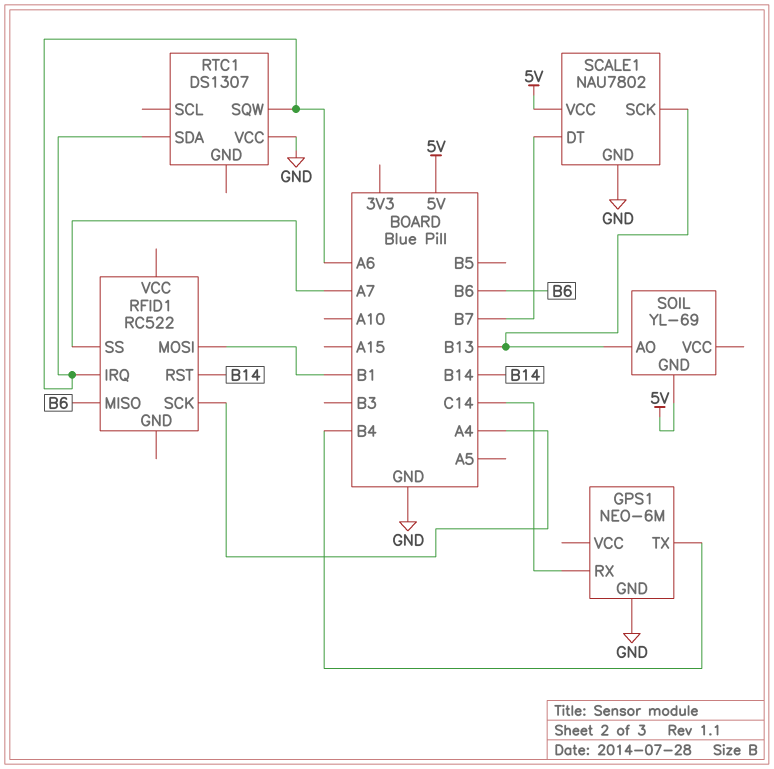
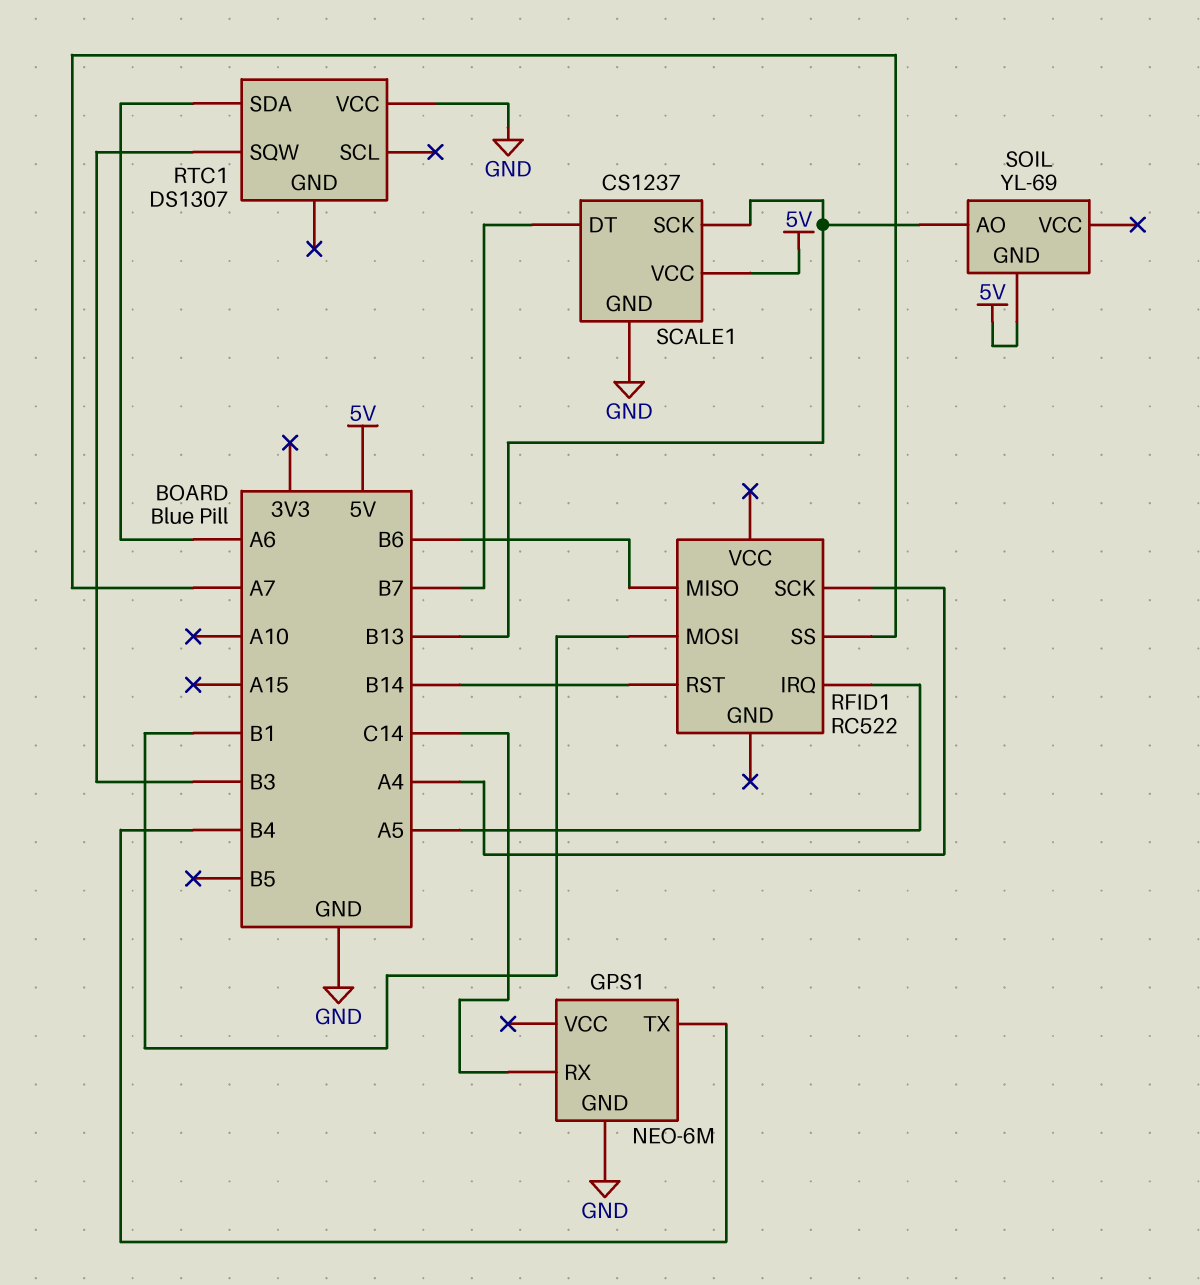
RFID1 pin IRQ: A6 -> A5
RTC1 pin SQW: A6 -> B3
SCALE1: NAU7802 -> CS1237

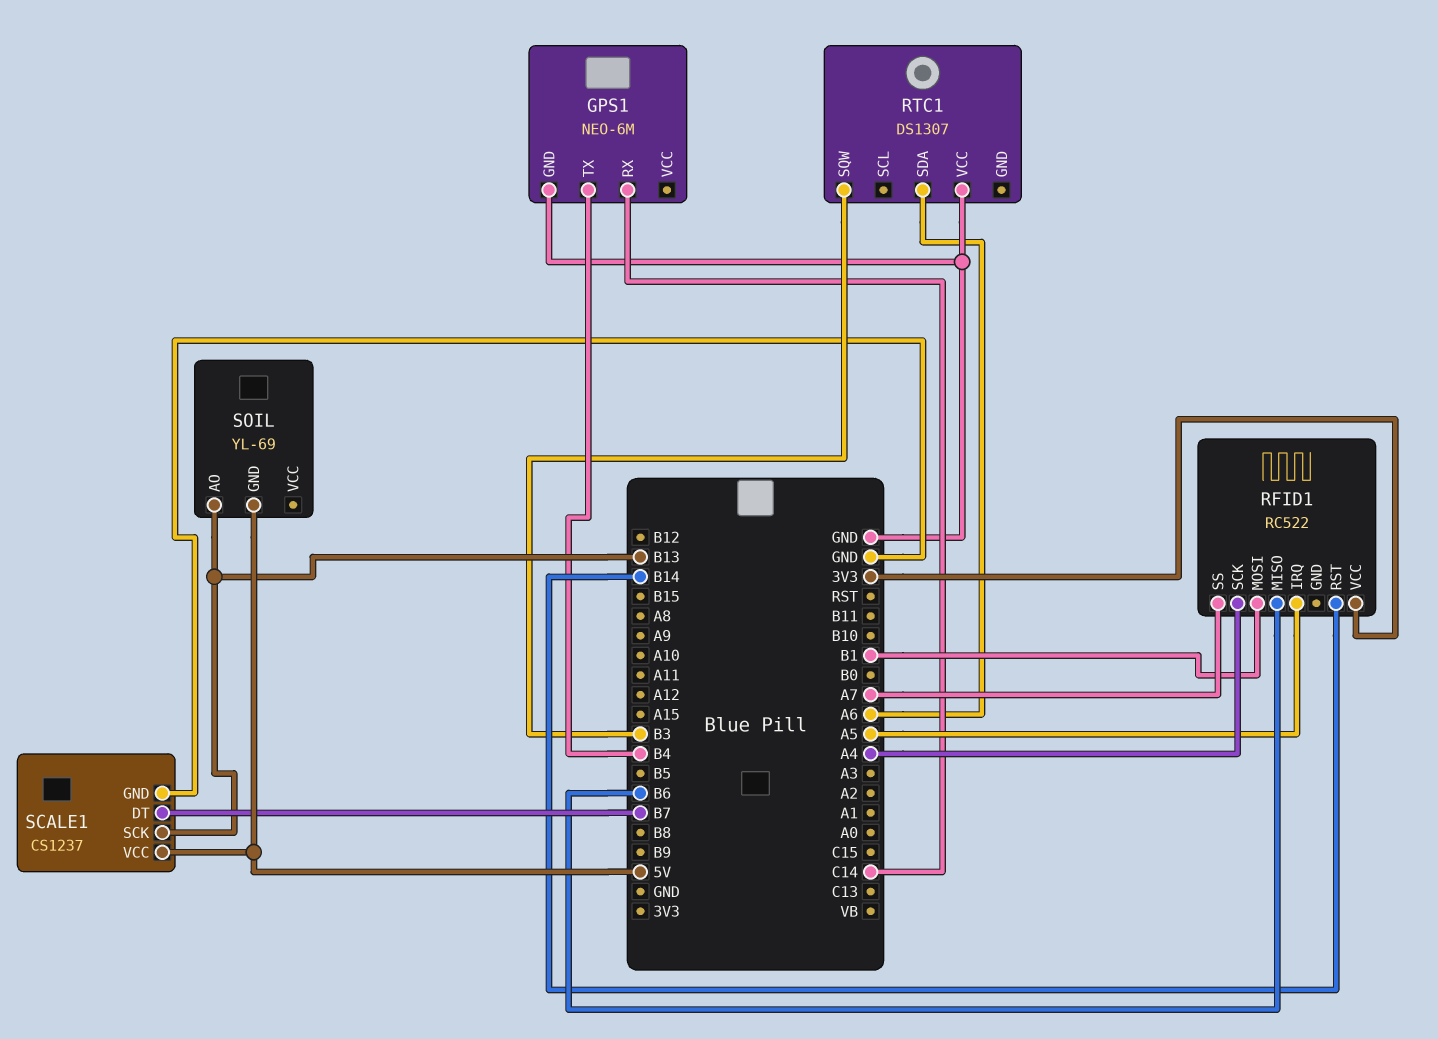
RFID1 pin VCC: none -> 3V3

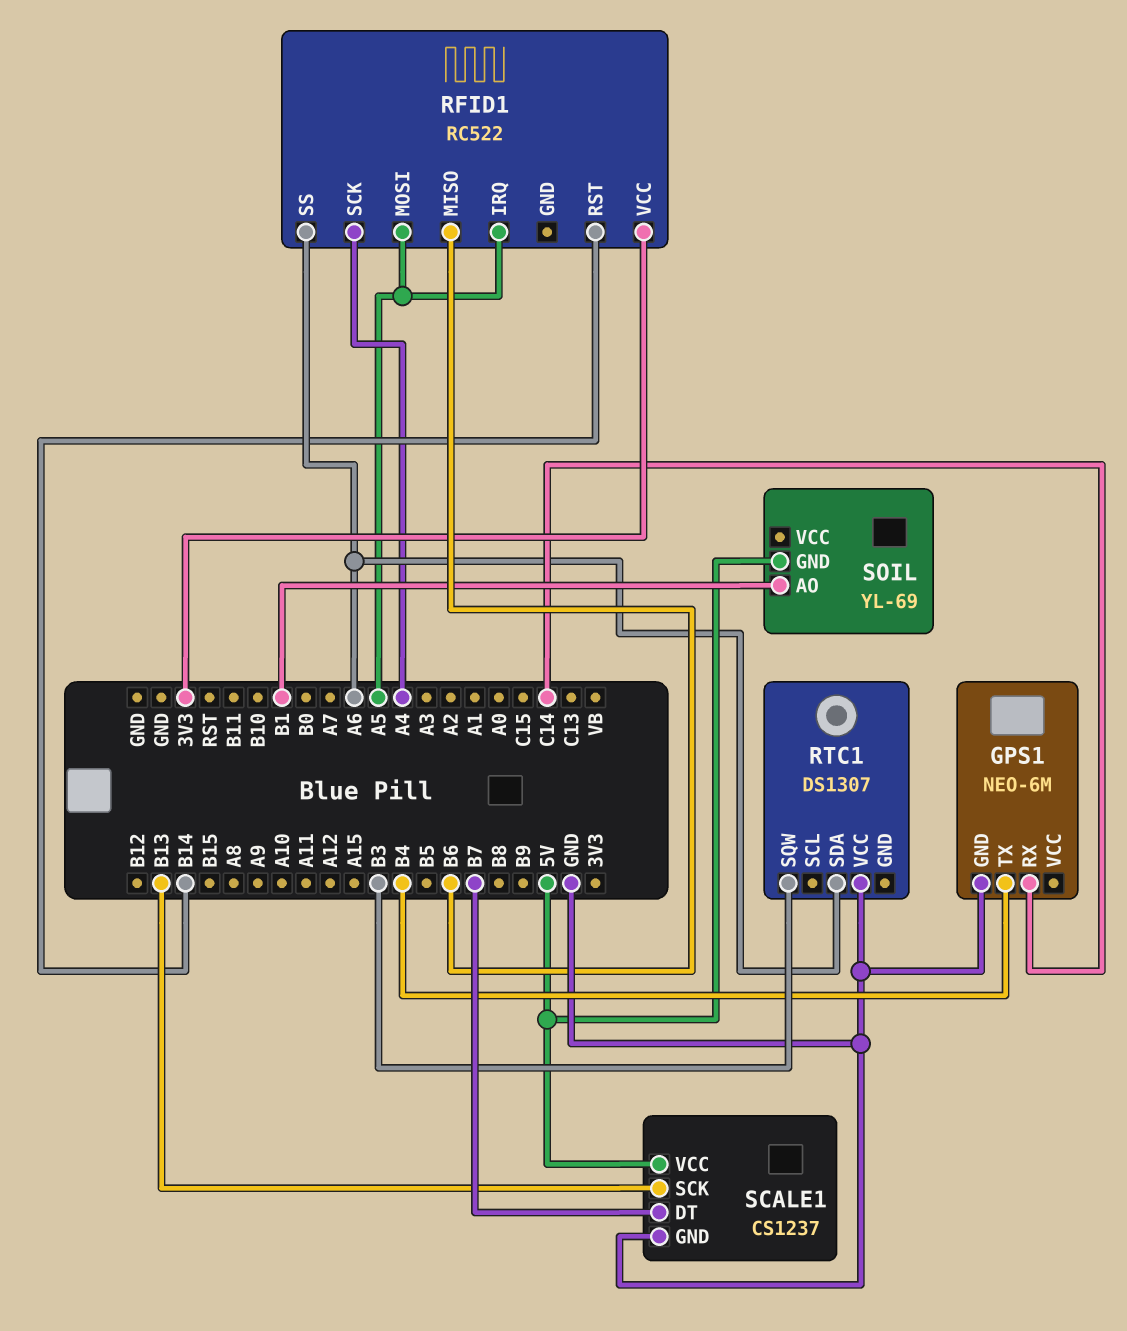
RFID1 pin MOSI: B1 -> A5
RFID1 pin SS: A7 -> A6
SOIL pin AO: B13 -> B1

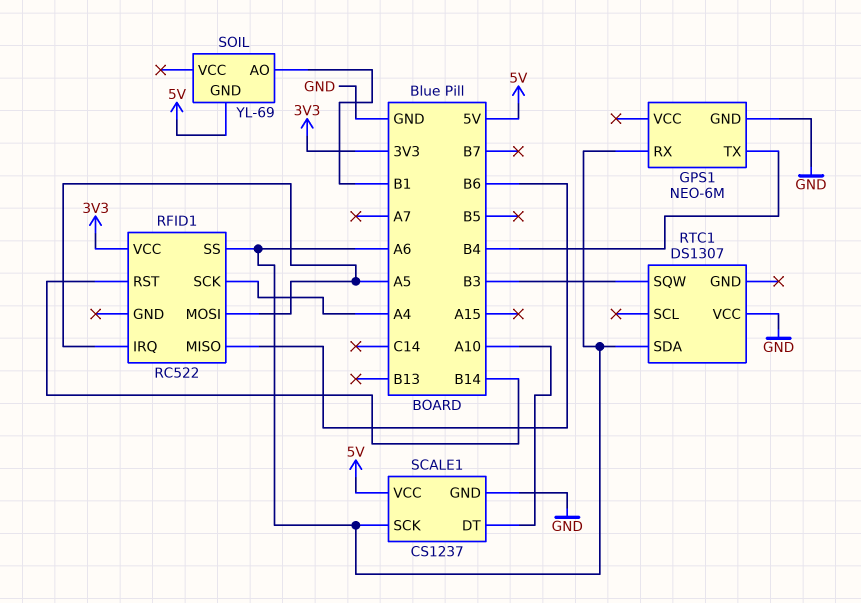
GPS1 pin RX: C14 -> A6
SCALE1 pin DT: B7 -> A10
SCALE1 pin SCK: B13 -> A6

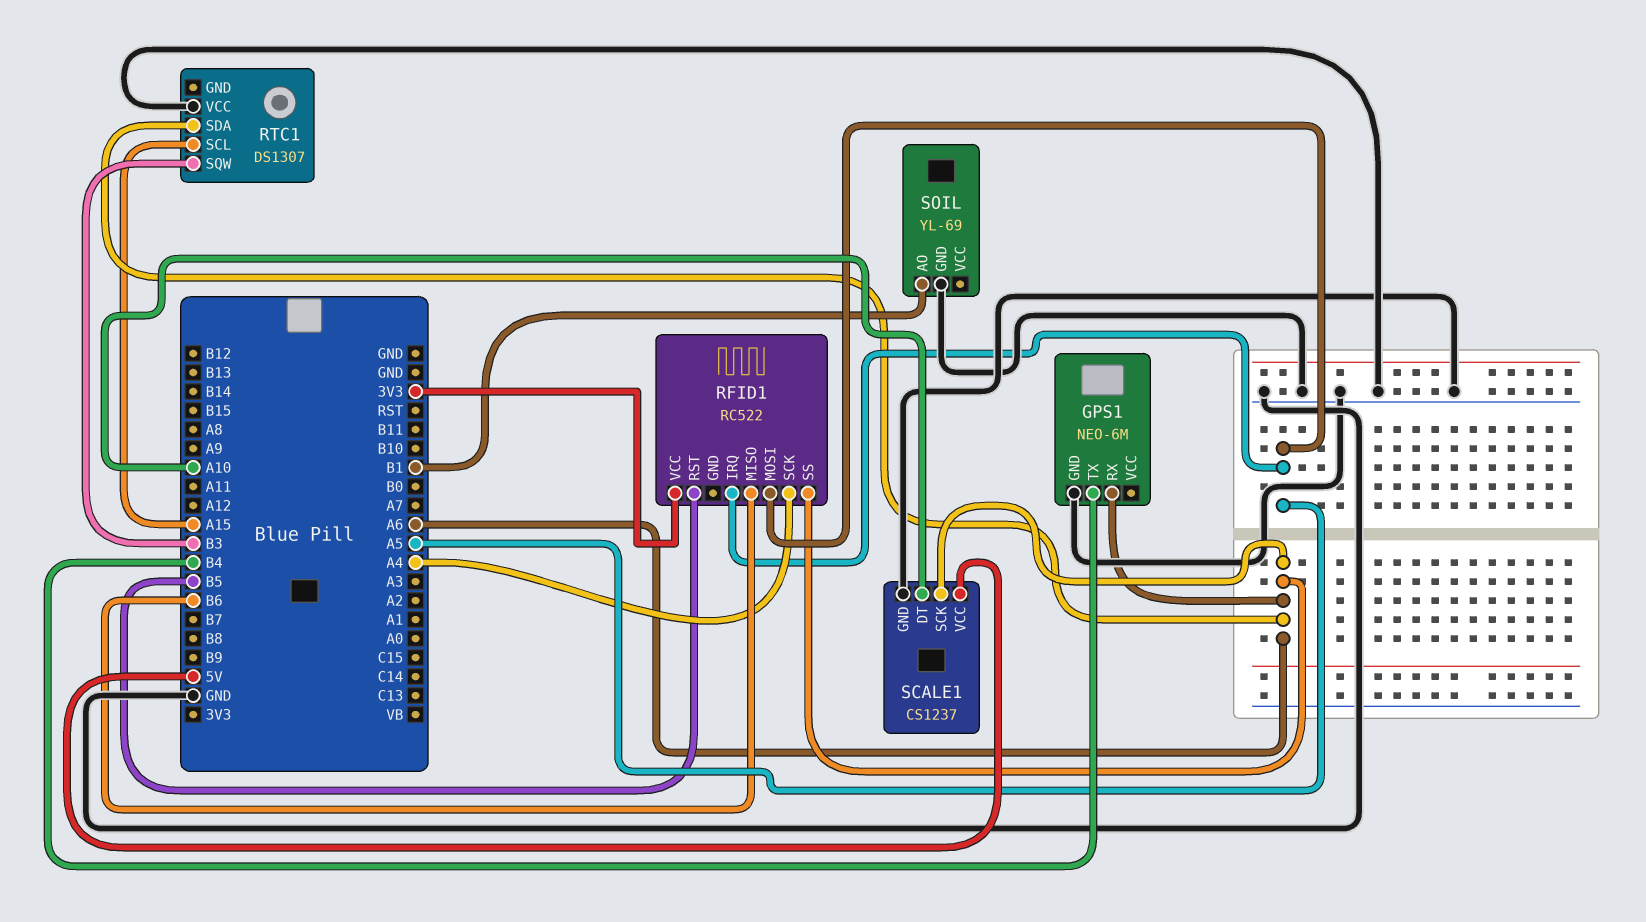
RFID1 pin RST: B14 -> B5
RTC1 pin SCL: none -> A15
SOIL pin GND: 5V -> GND

